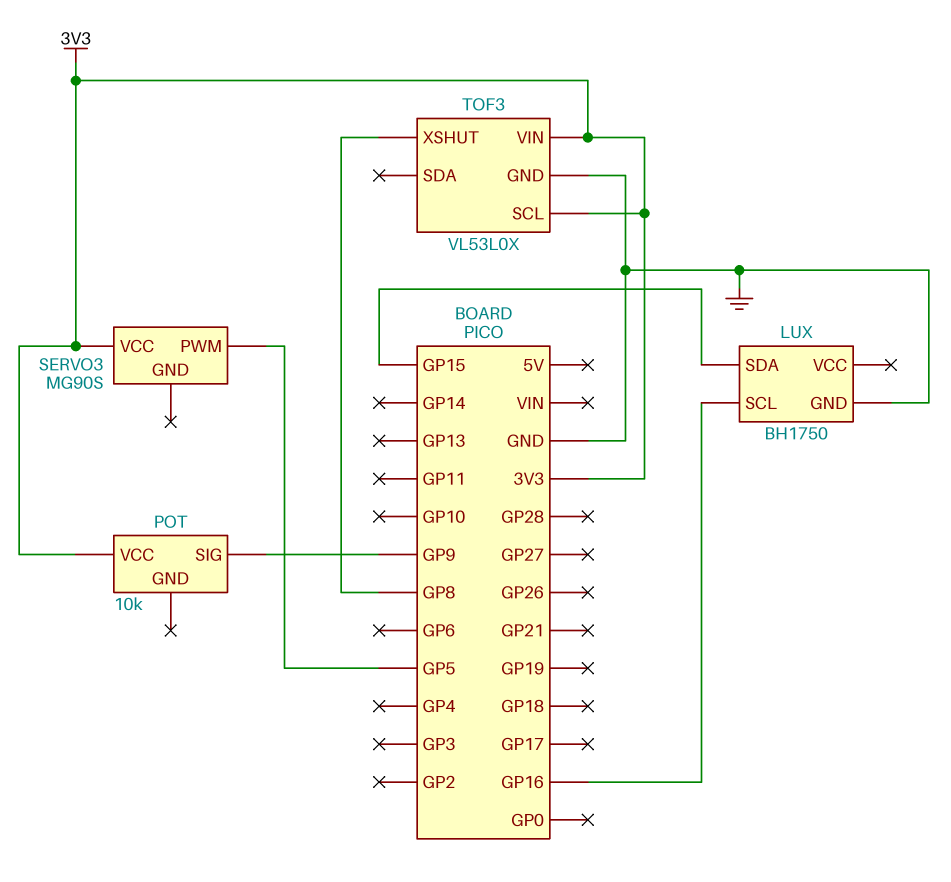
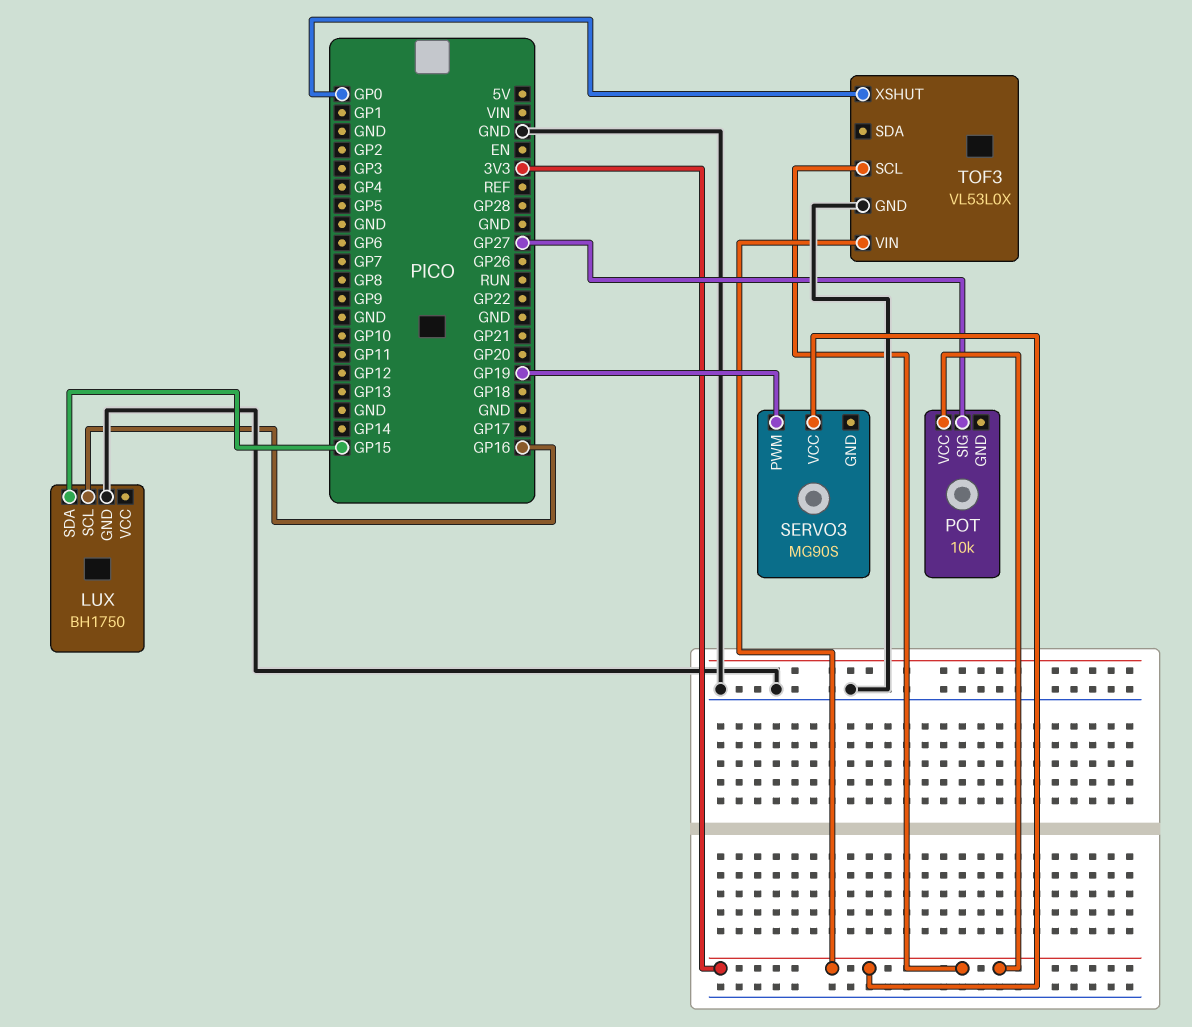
POT pin SIG: GP9 -> GP27
SERVO3 pin PWM: GP5 -> GP19
TOF3 pin XSHUT: GP8 -> GP0

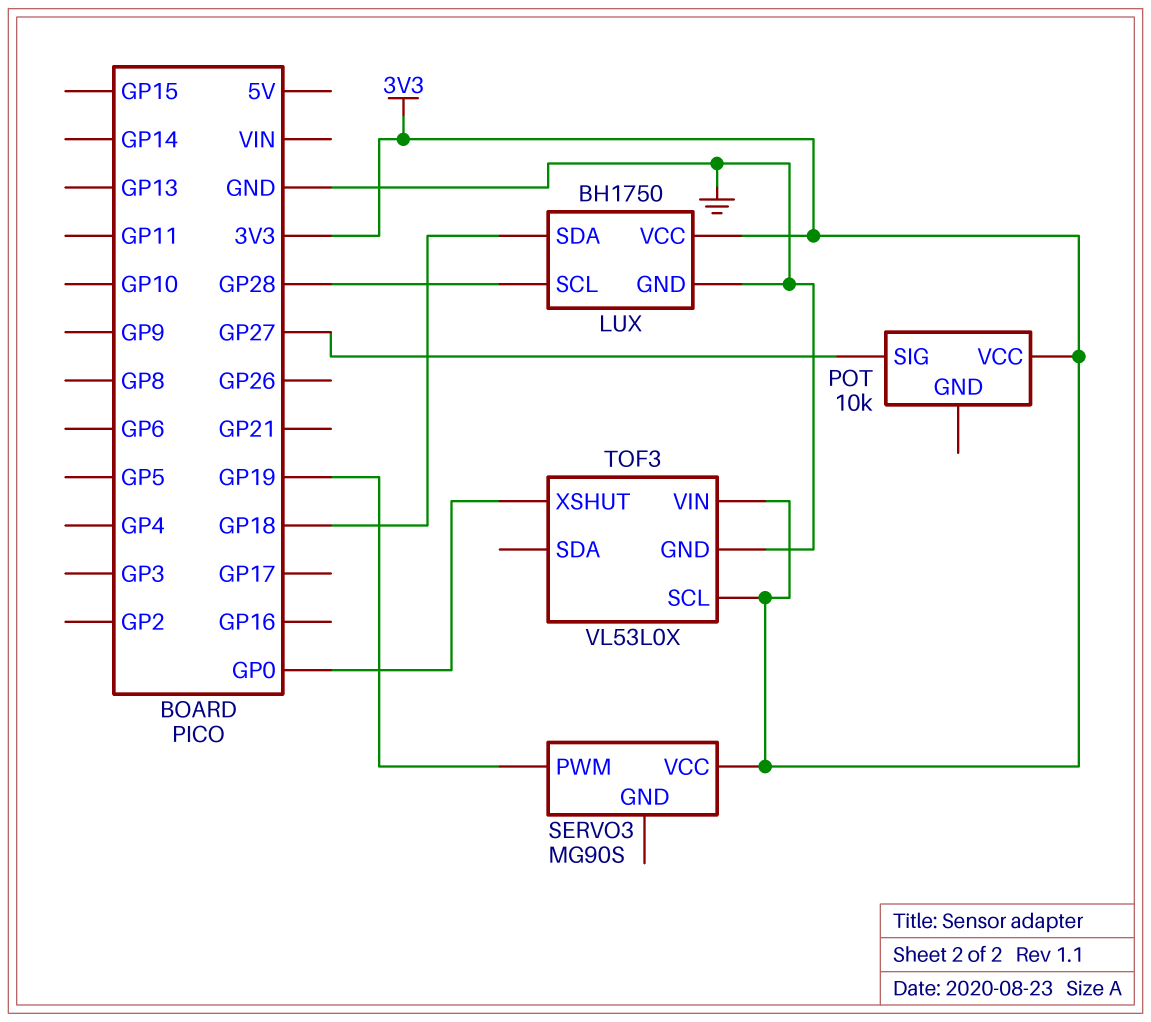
LUX pin SCL: GP16 -> GP28
LUX pin SDA: GP15 -> GP18
LUX pin VCC: none -> 3V3

